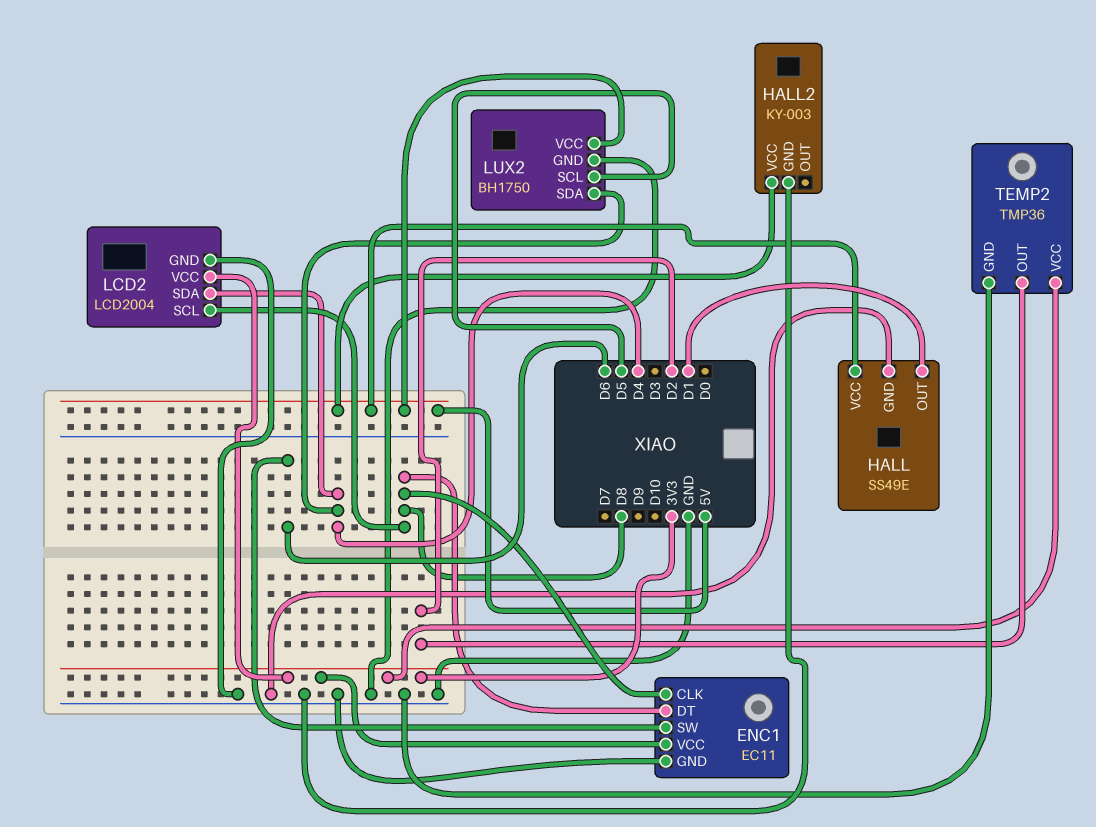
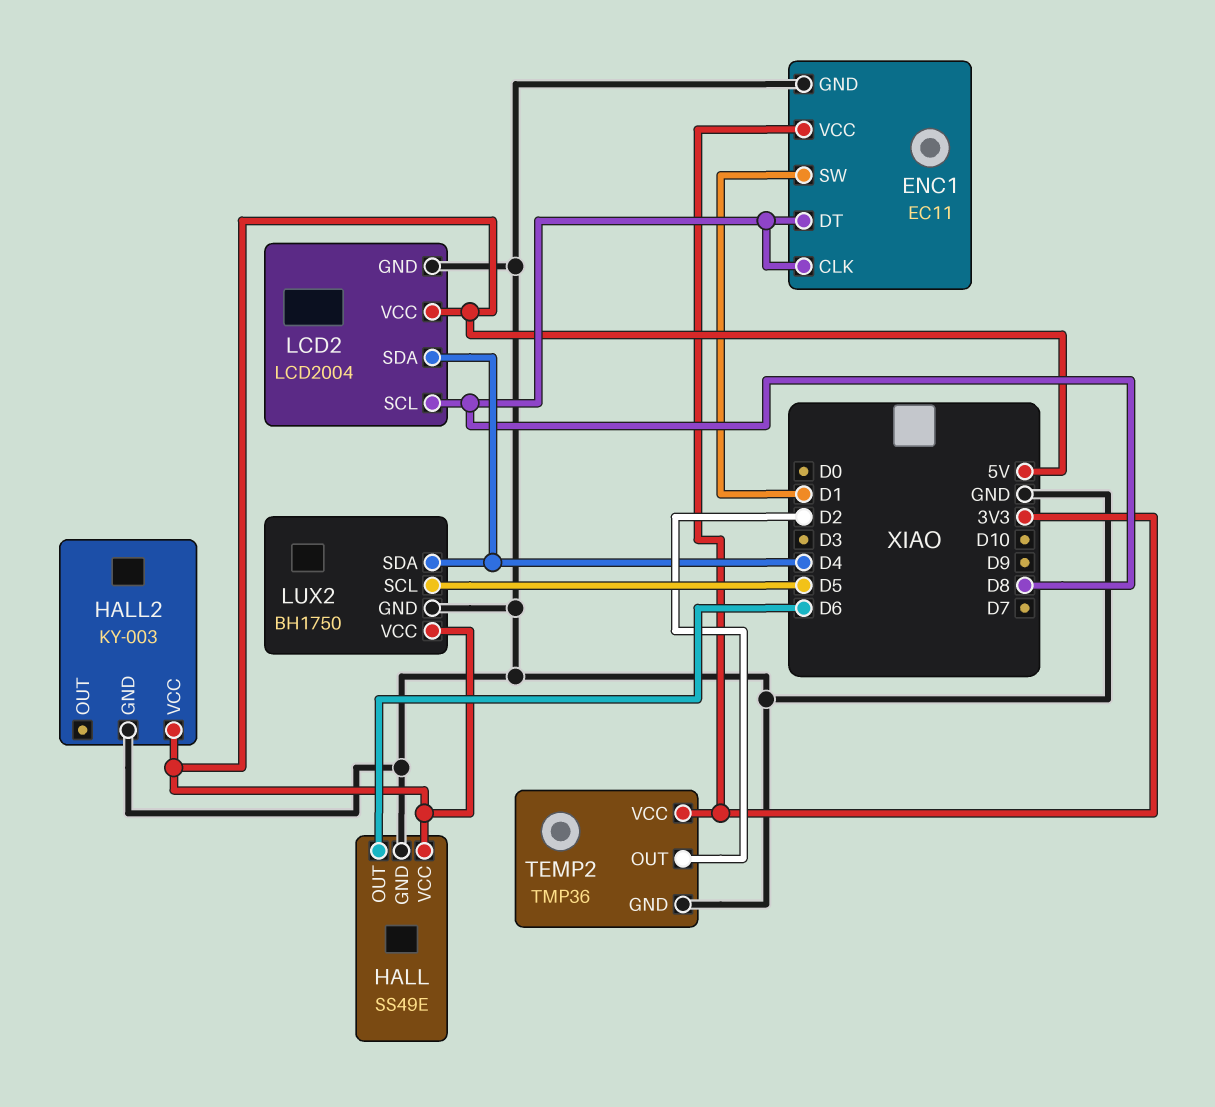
ENC1 pin SW: D6 -> D1
HALL pin OUT: D1 -> D6
LCD2 pin VCC: 3V3 -> 5V

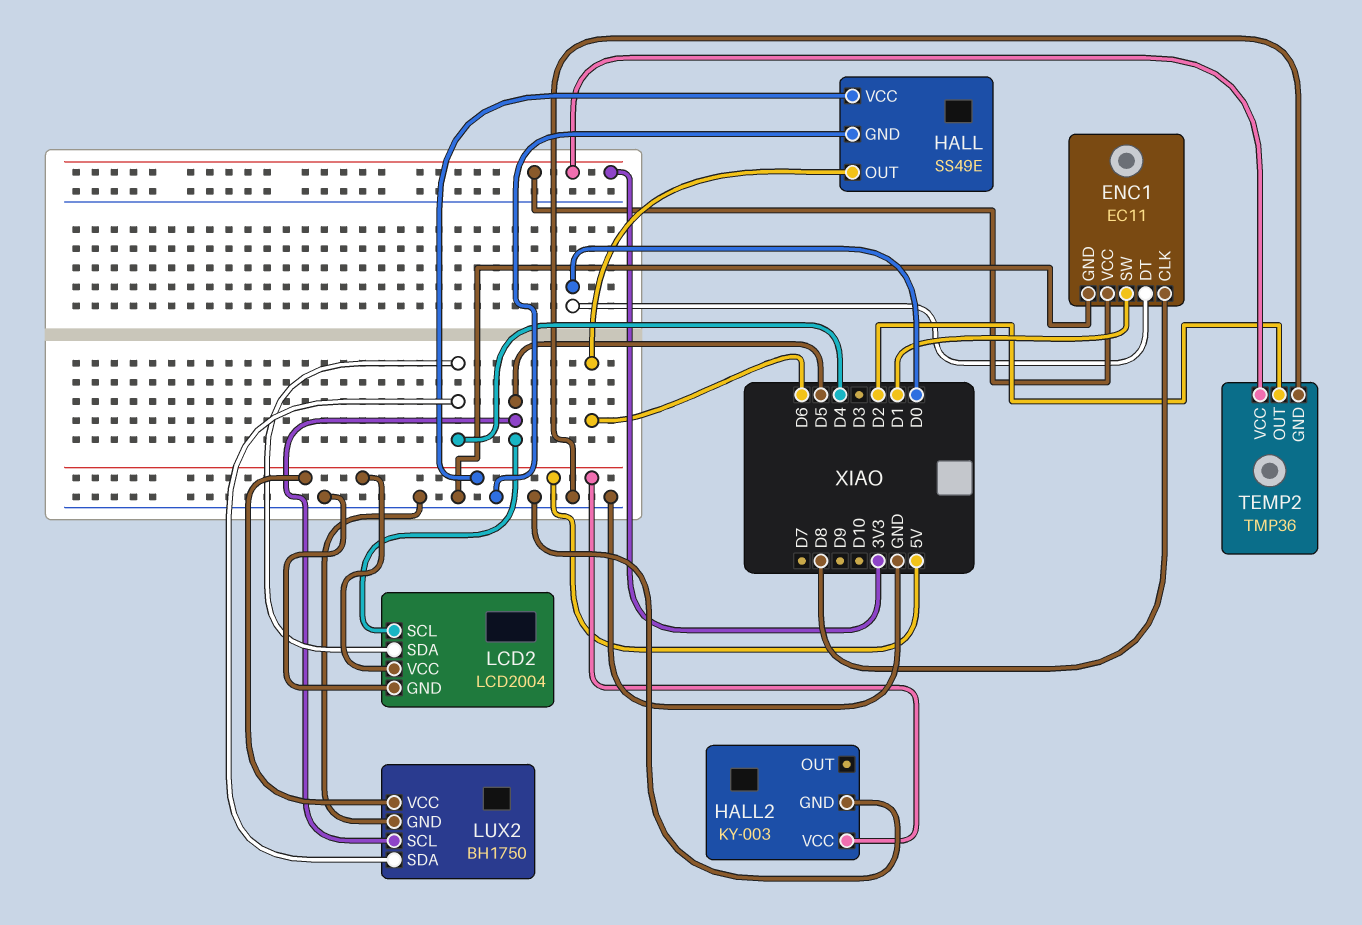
ENC1 pin DT: D8 -> D0
LCD2 pin SCL: D8 -> D5

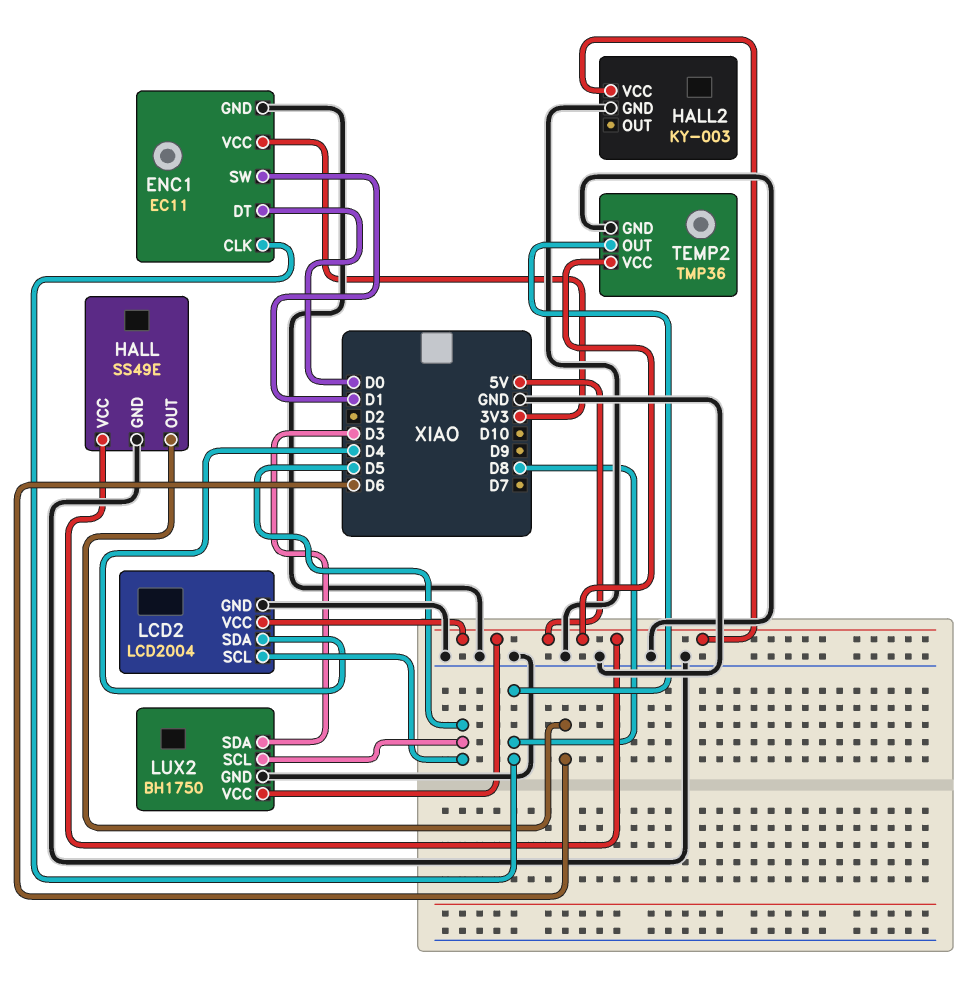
LUX2 pin SDA: D4 -> D3
TEMP2 pin OUT: D2 -> D8
TEMP2 pin VCC: 3V3 -> 5V

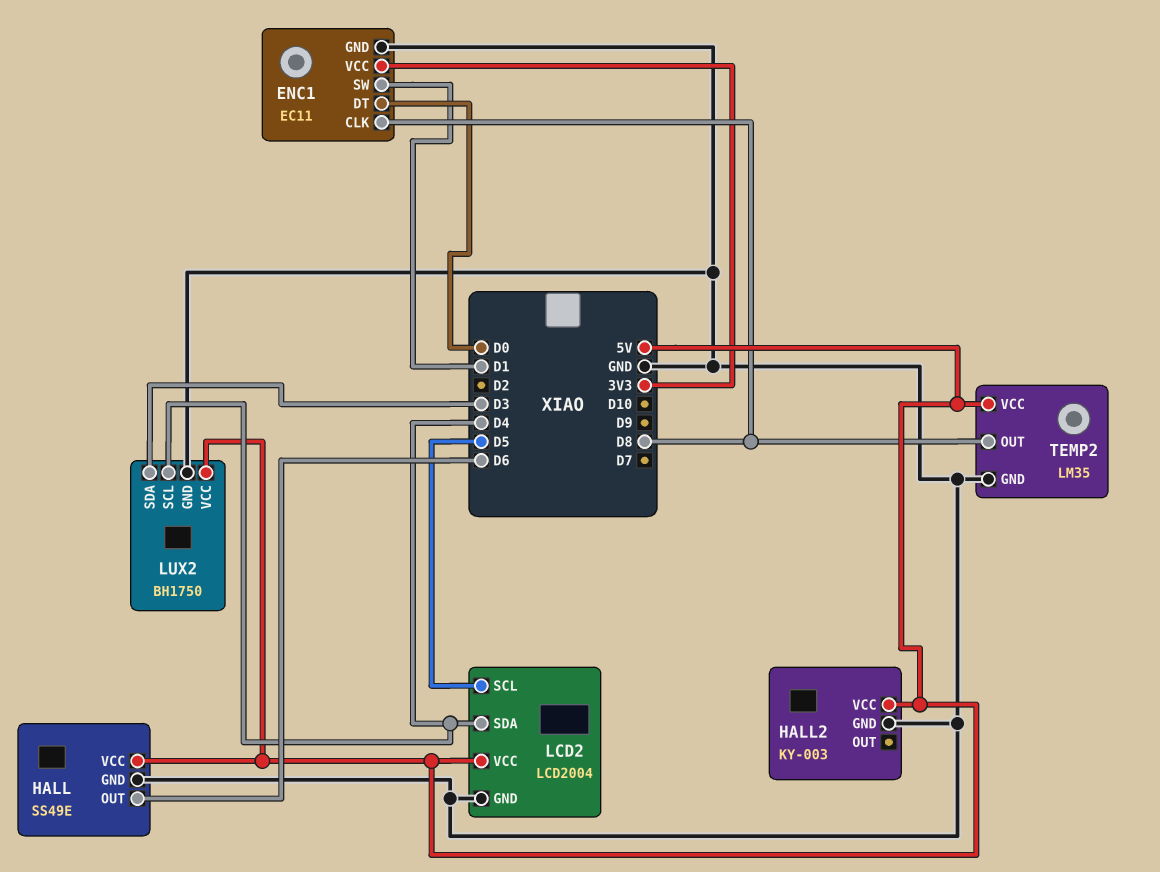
LUX2 pin SCL: D5 -> D4
TEMP2: TMP36 -> LM35

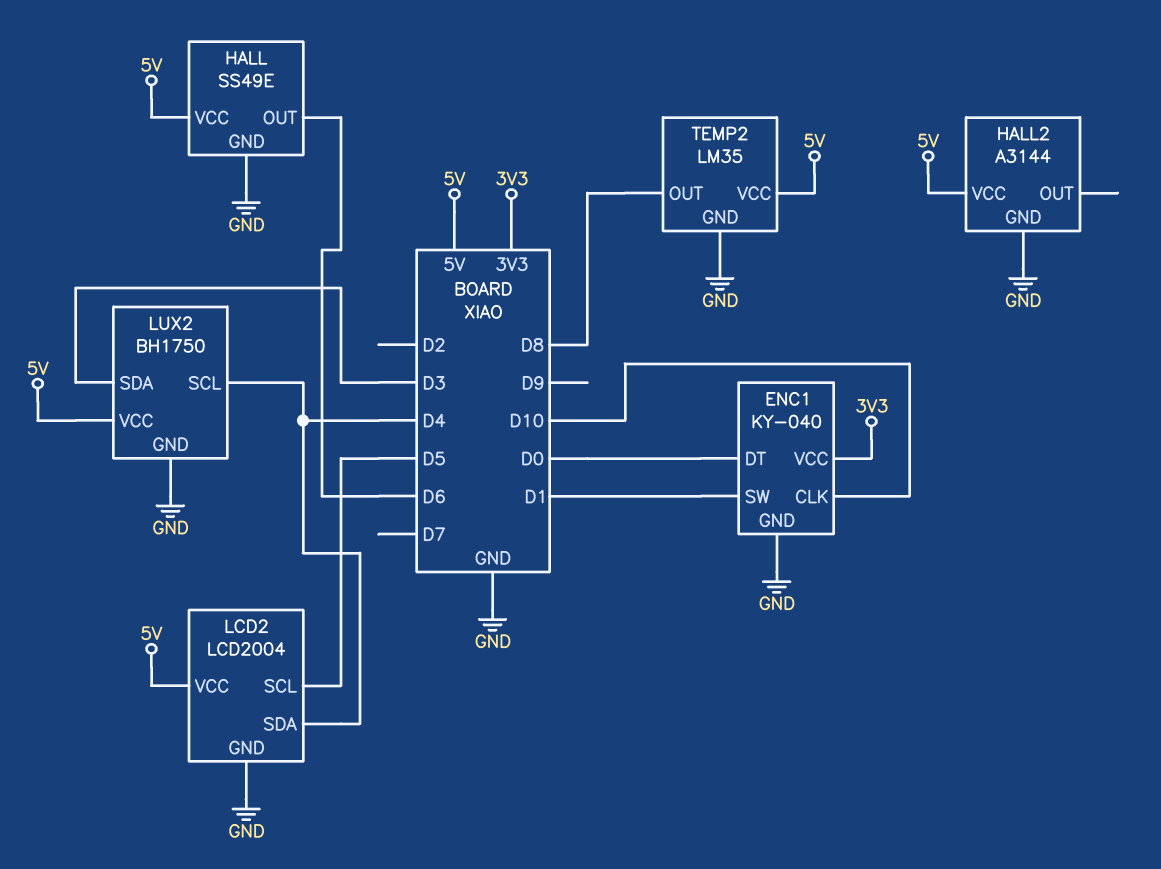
ENC1: EC11 -> KY-040
ENC1 pin CLK: D8 -> D10
HALL2: KY-003 -> A3144

